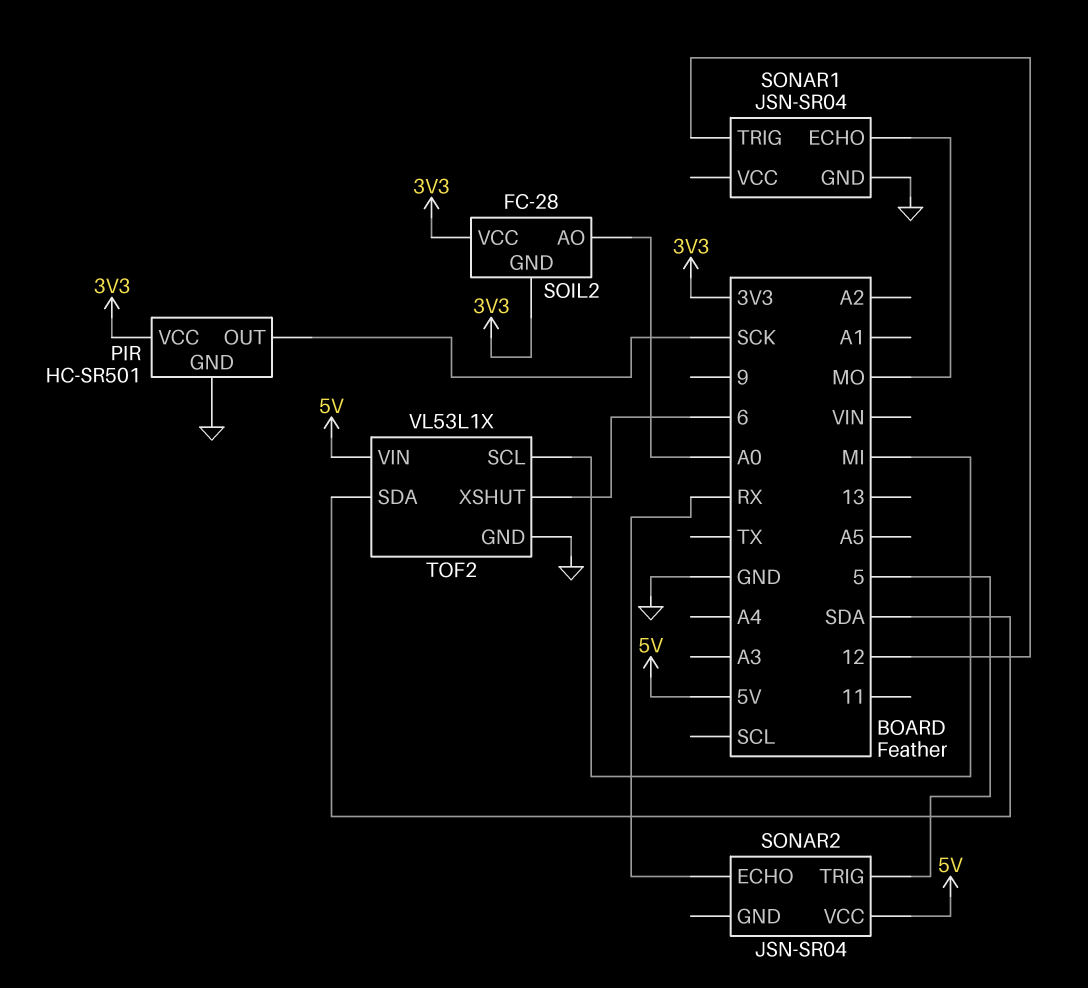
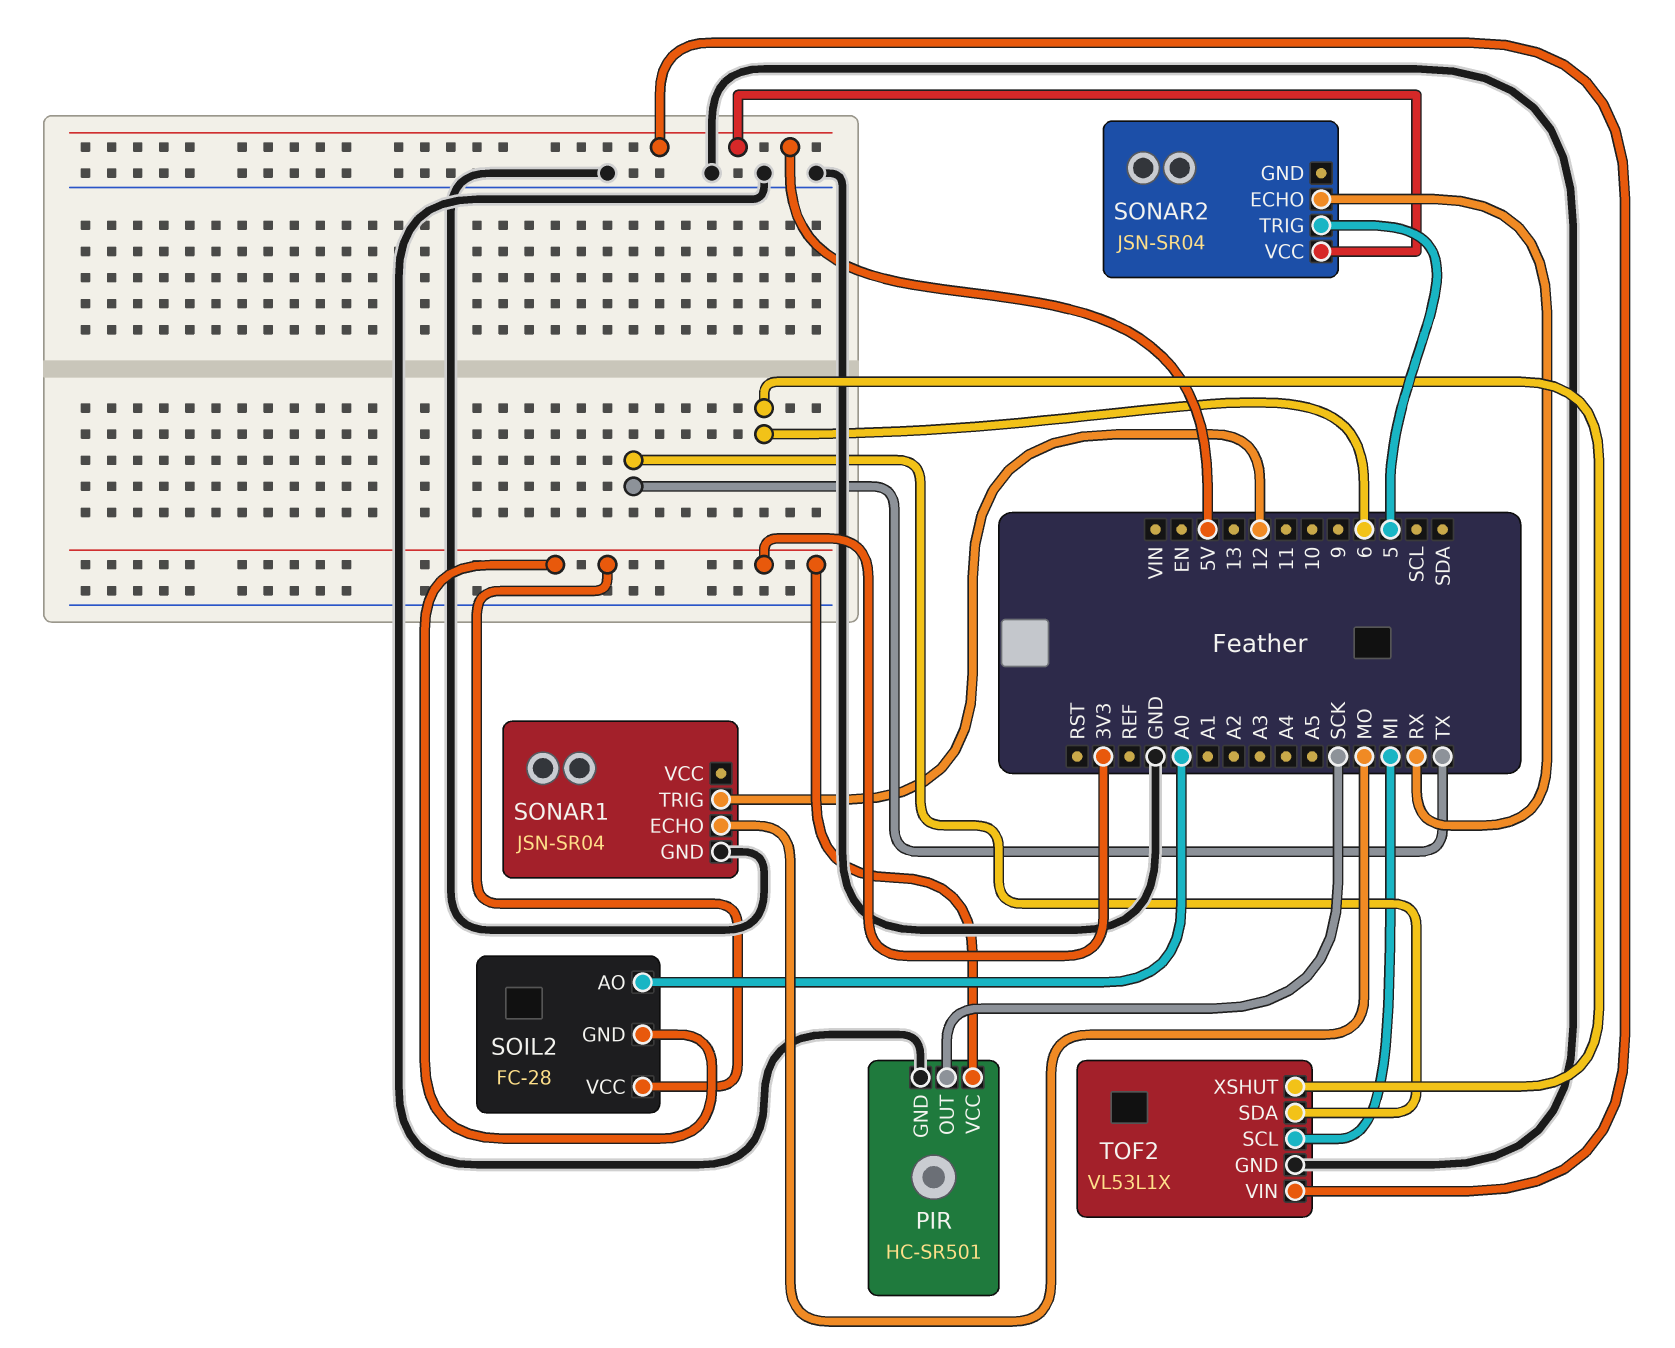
TOF2 pin SDA: SDA -> TX

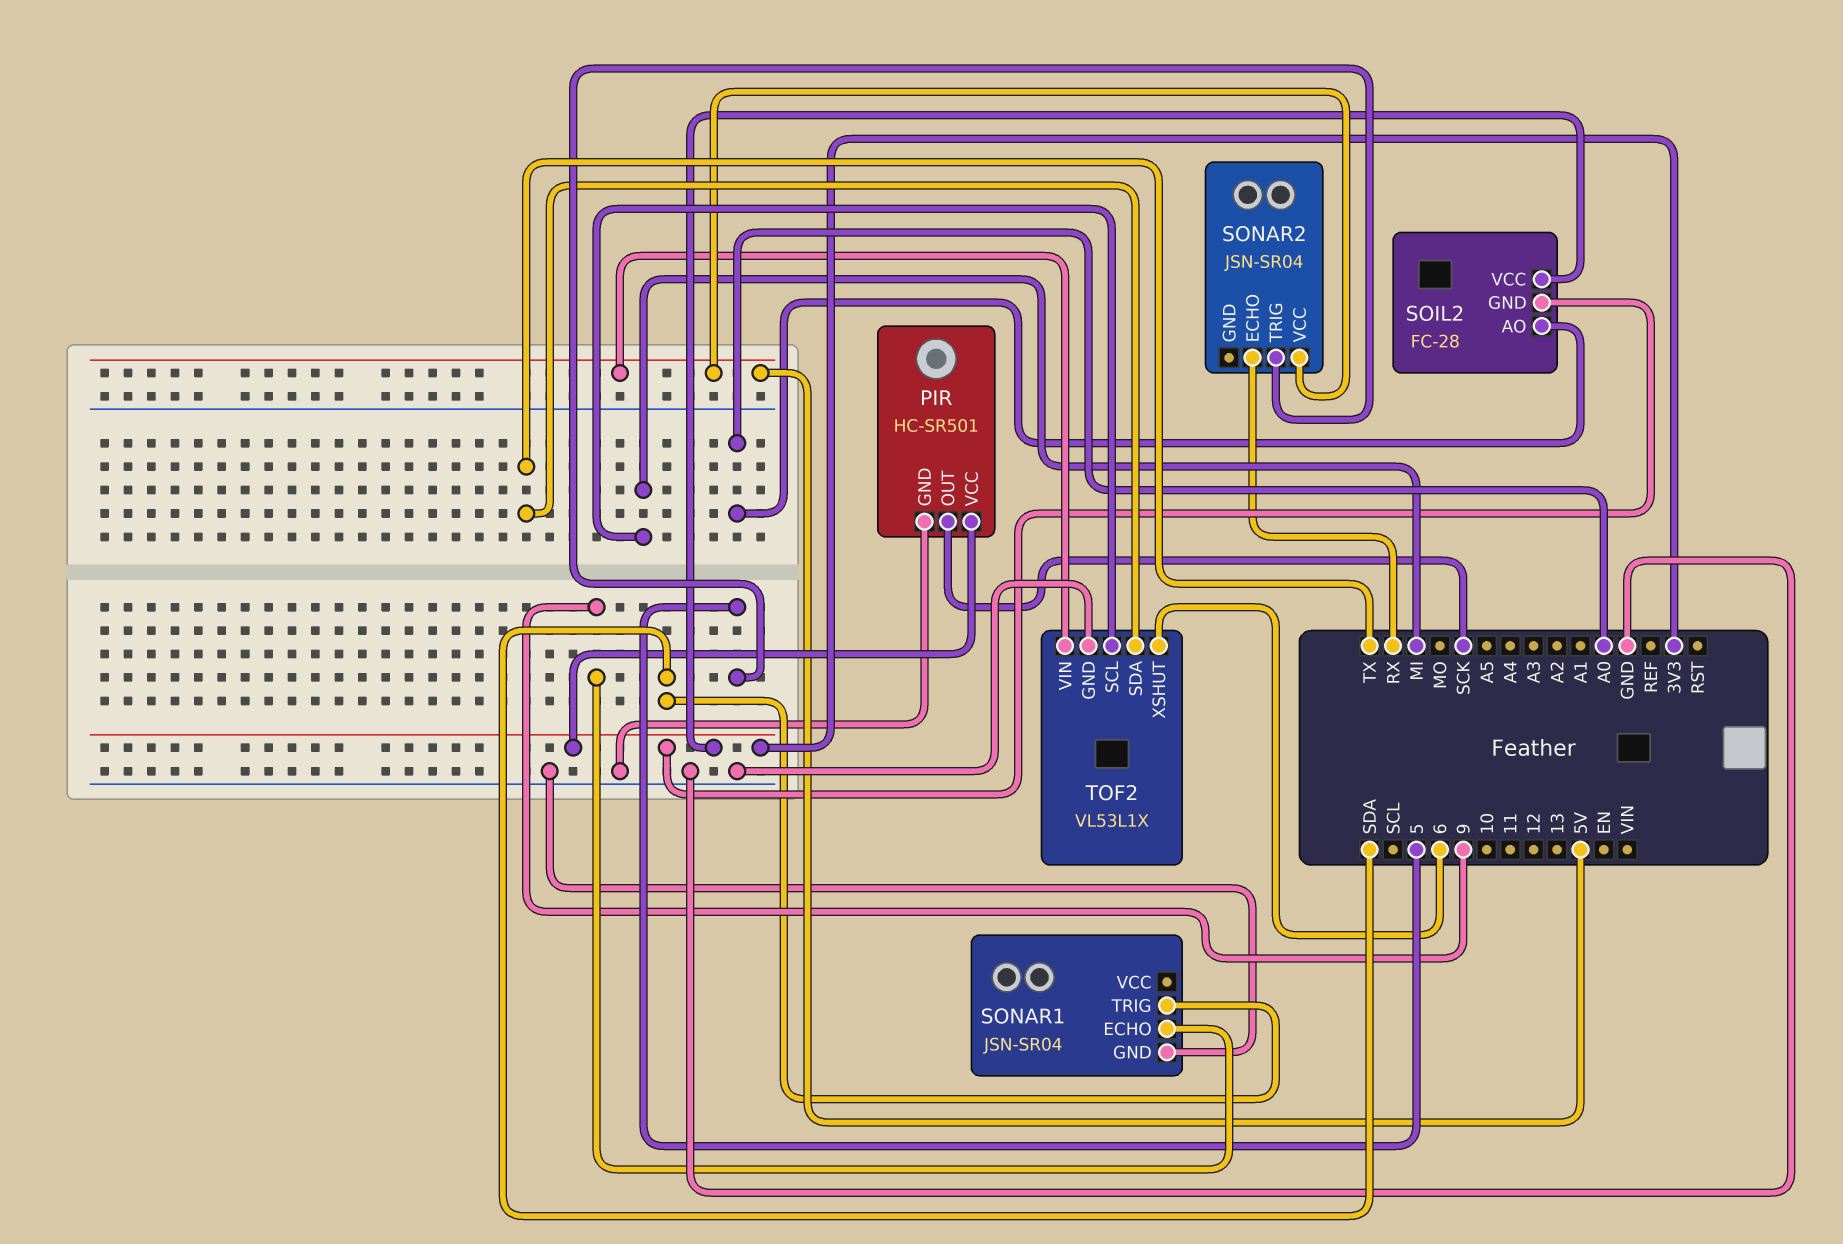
SONAR1 pin ECHO: MO -> 9
SONAR1 pin TRIG: 12 -> SDA

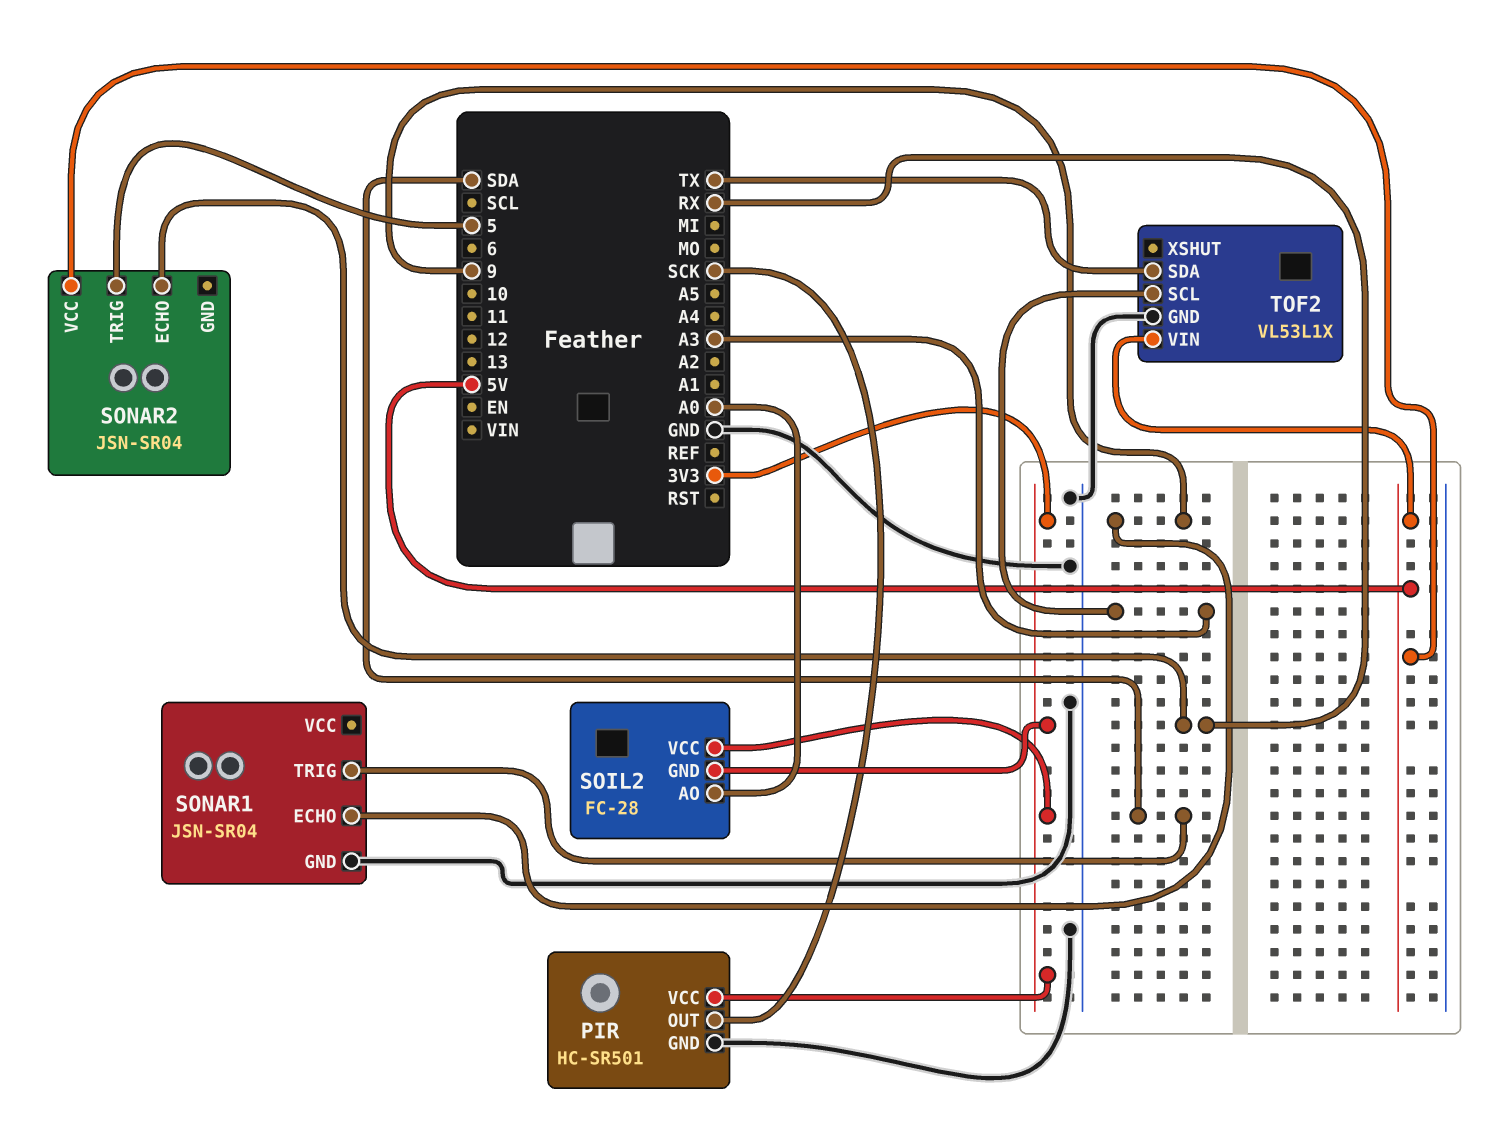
TOF2 pin SCL: MI -> A3
TOF2 pin XSHUT: 6 -> none

